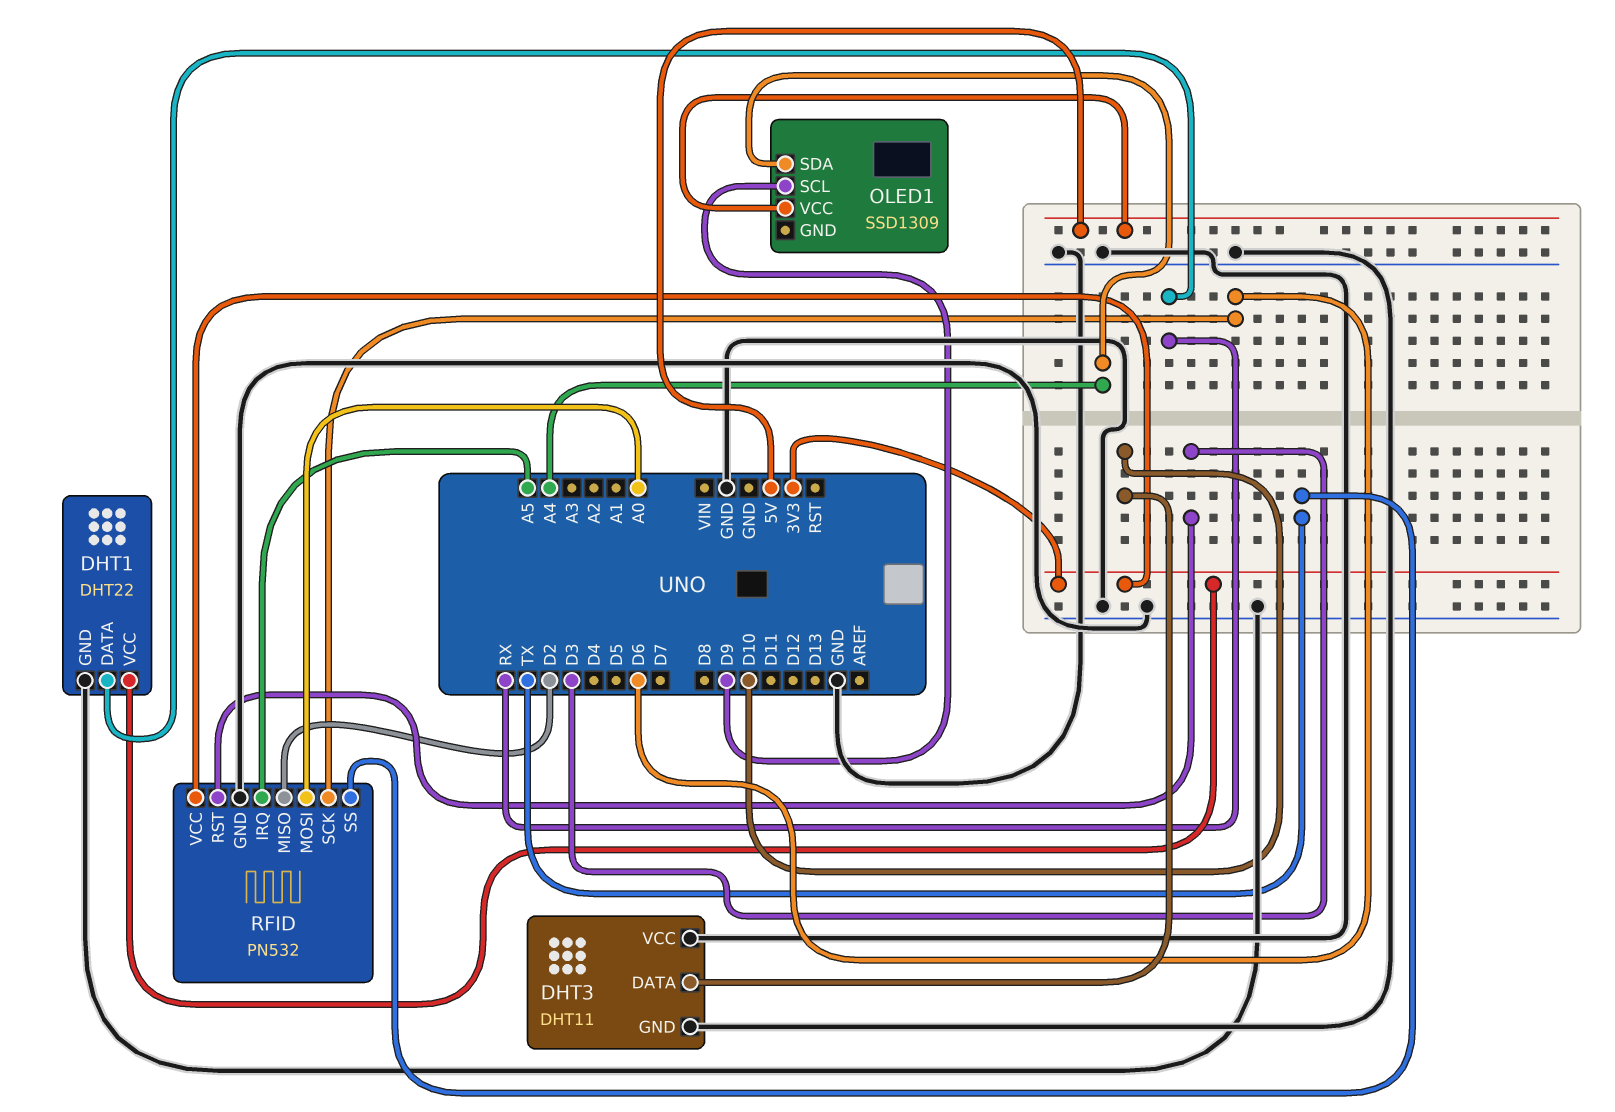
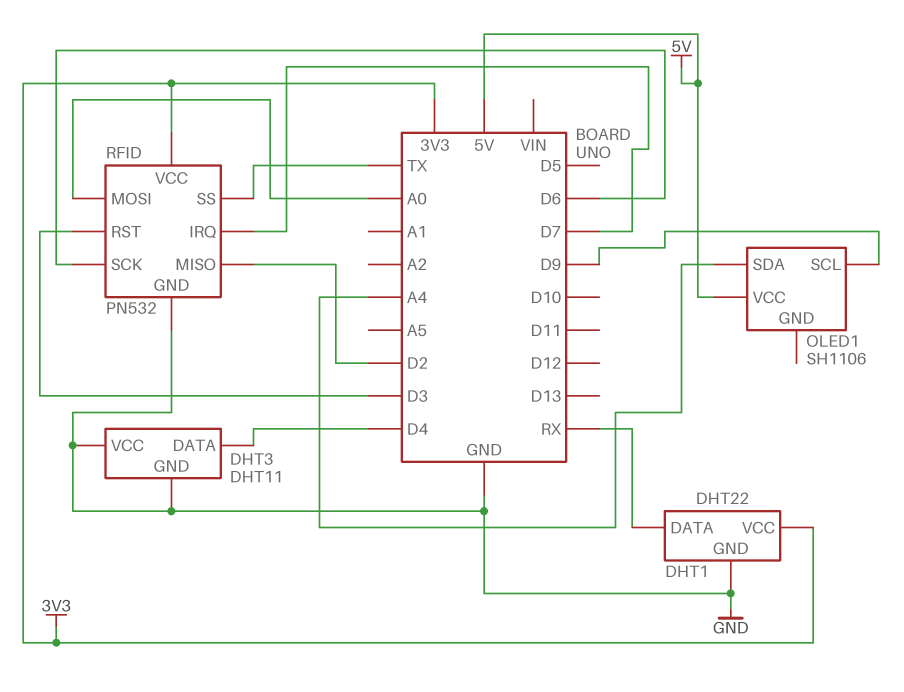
DHT3 pin DATA: D10 -> D4
OLED1: SSD1309 -> SH1106
RFID pin IRQ: A5 -> D7

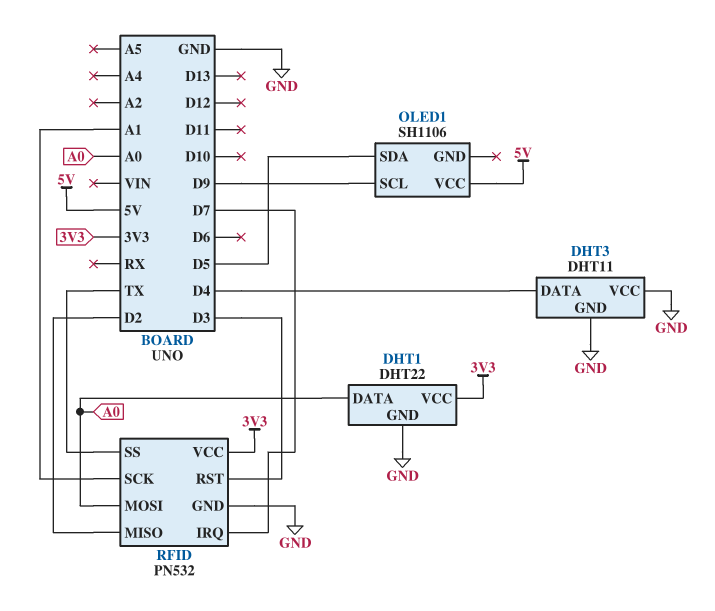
DHT1 pin DATA: RX -> A0
OLED1 pin SDA: A4 -> D5
RFID pin SCK: D6 -> A1

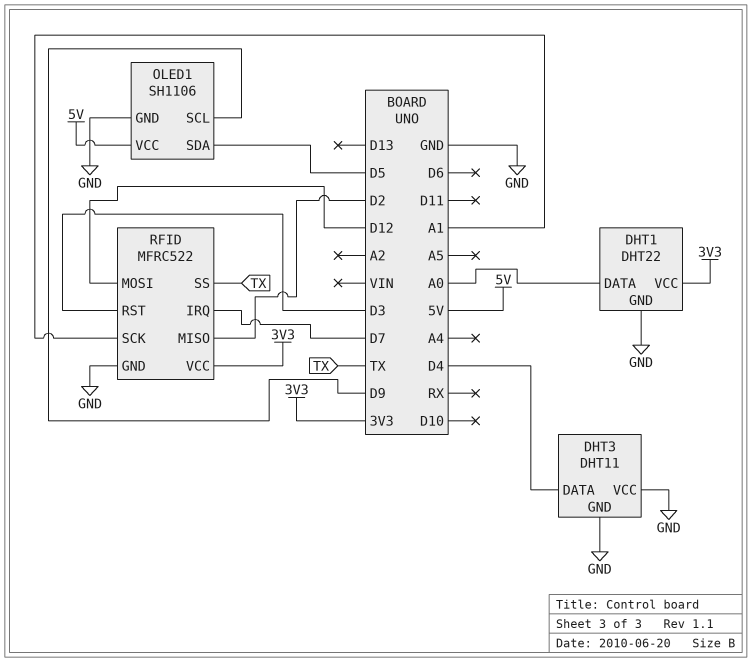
OLED1 pin GND: none -> GND
RFID: PN532 -> MFRC522
RFID pin MOSI: A0 -> D12

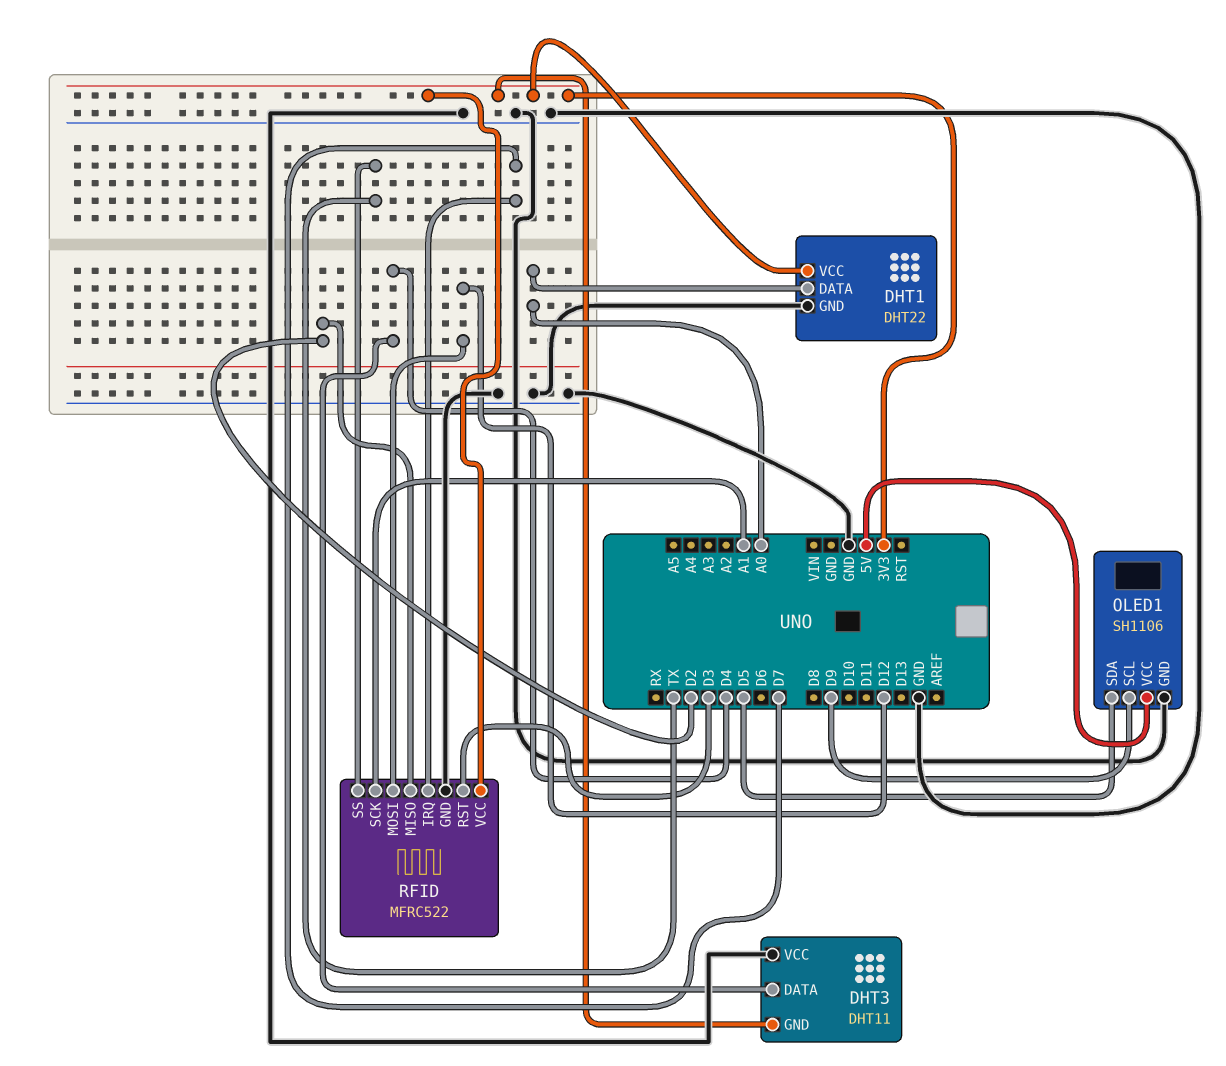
DHT3 pin GND: GND -> 3V3

